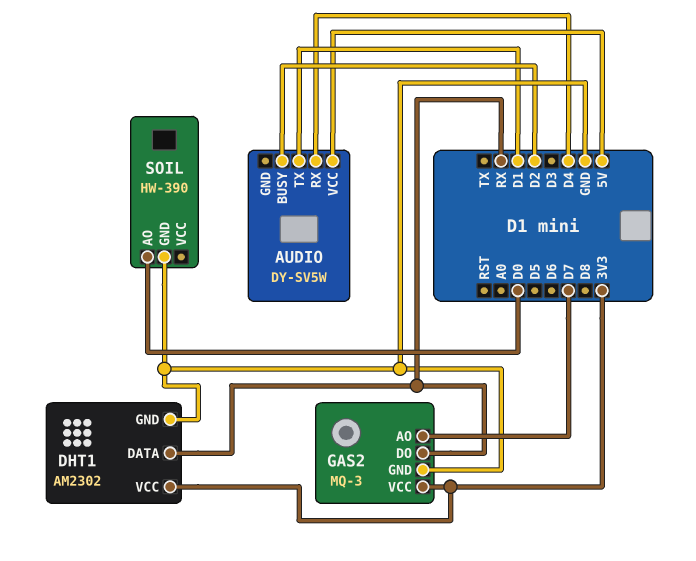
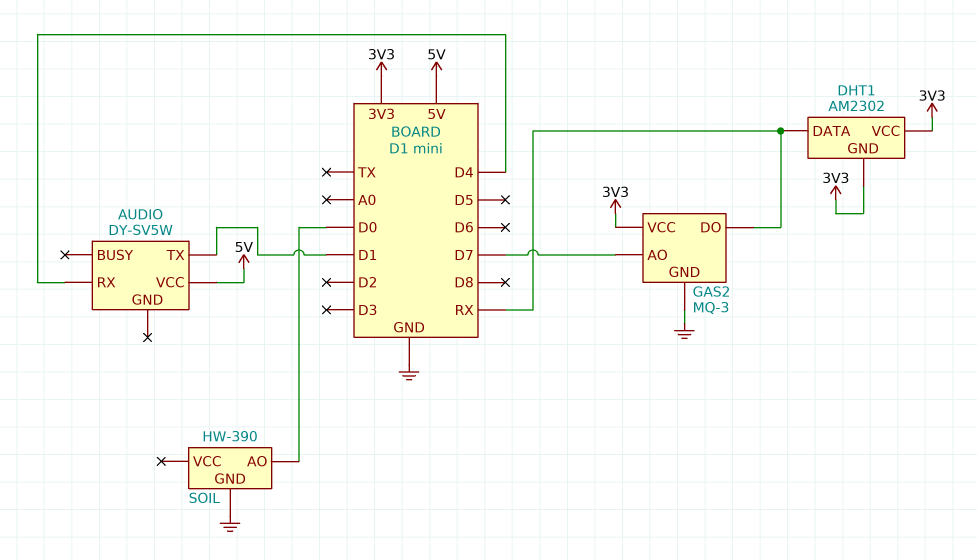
AUDIO pin BUSY: D2 -> none
DHT1 pin GND: GND -> 3V3

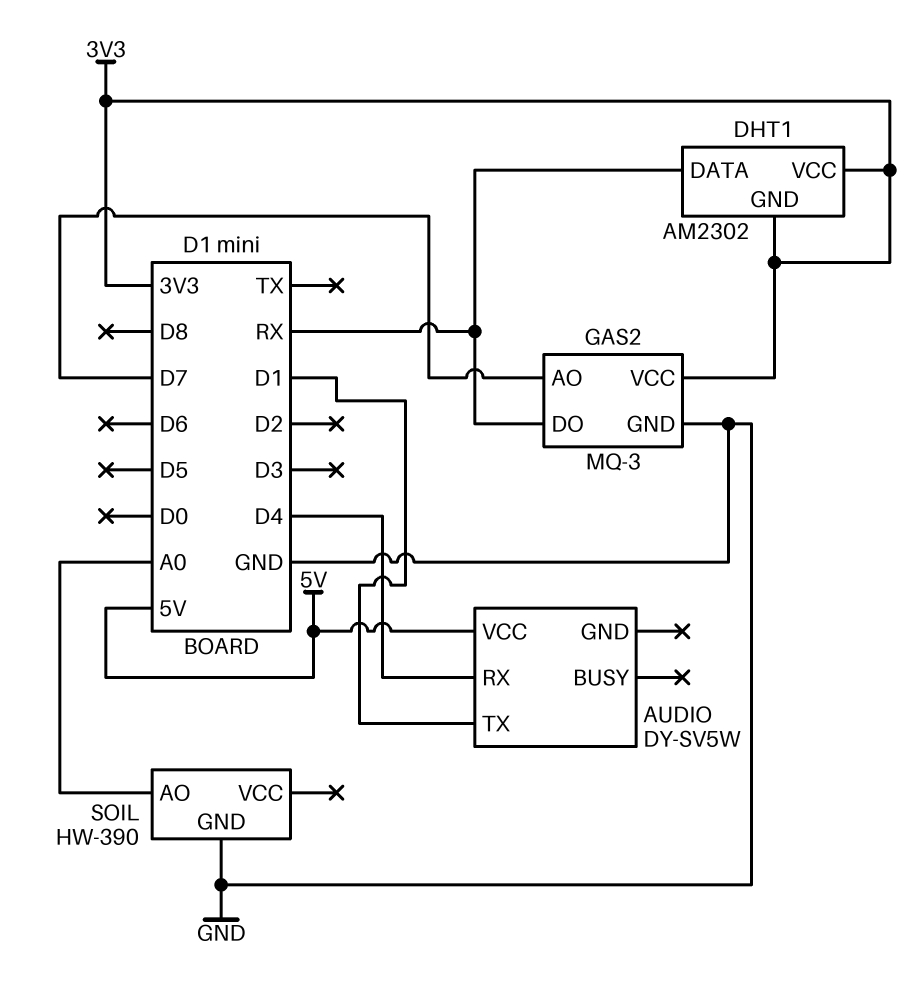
SOIL pin AO: D0 -> A0

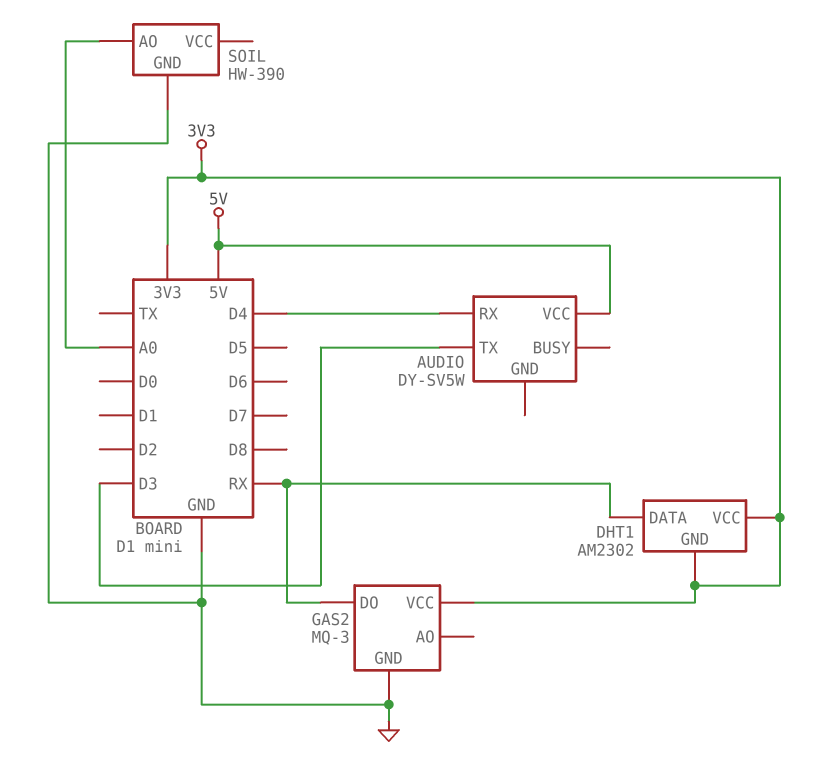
AUDIO pin TX: D1 -> D3
GAS2 pin AO: D7 -> none

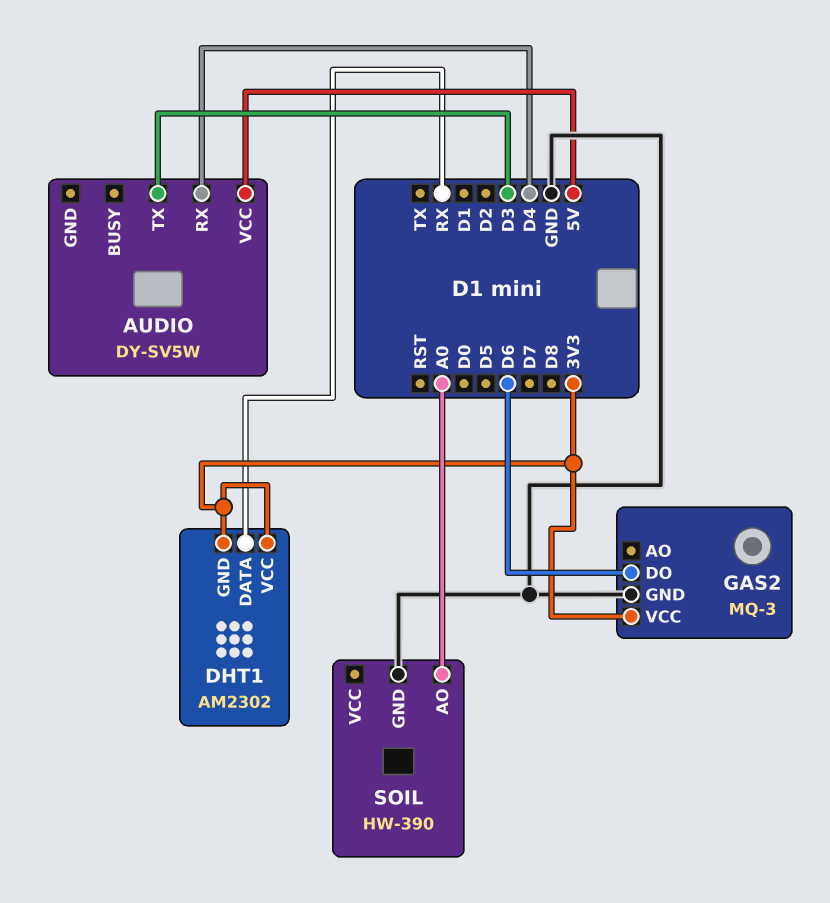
GAS2 pin DO: RX -> D6

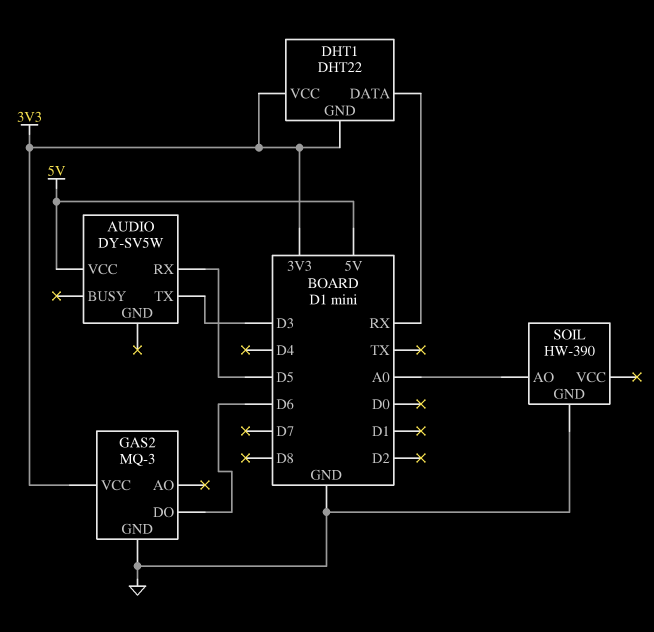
AUDIO pin RX: D4 -> D5
DHT1: AM2302 -> DHT22

